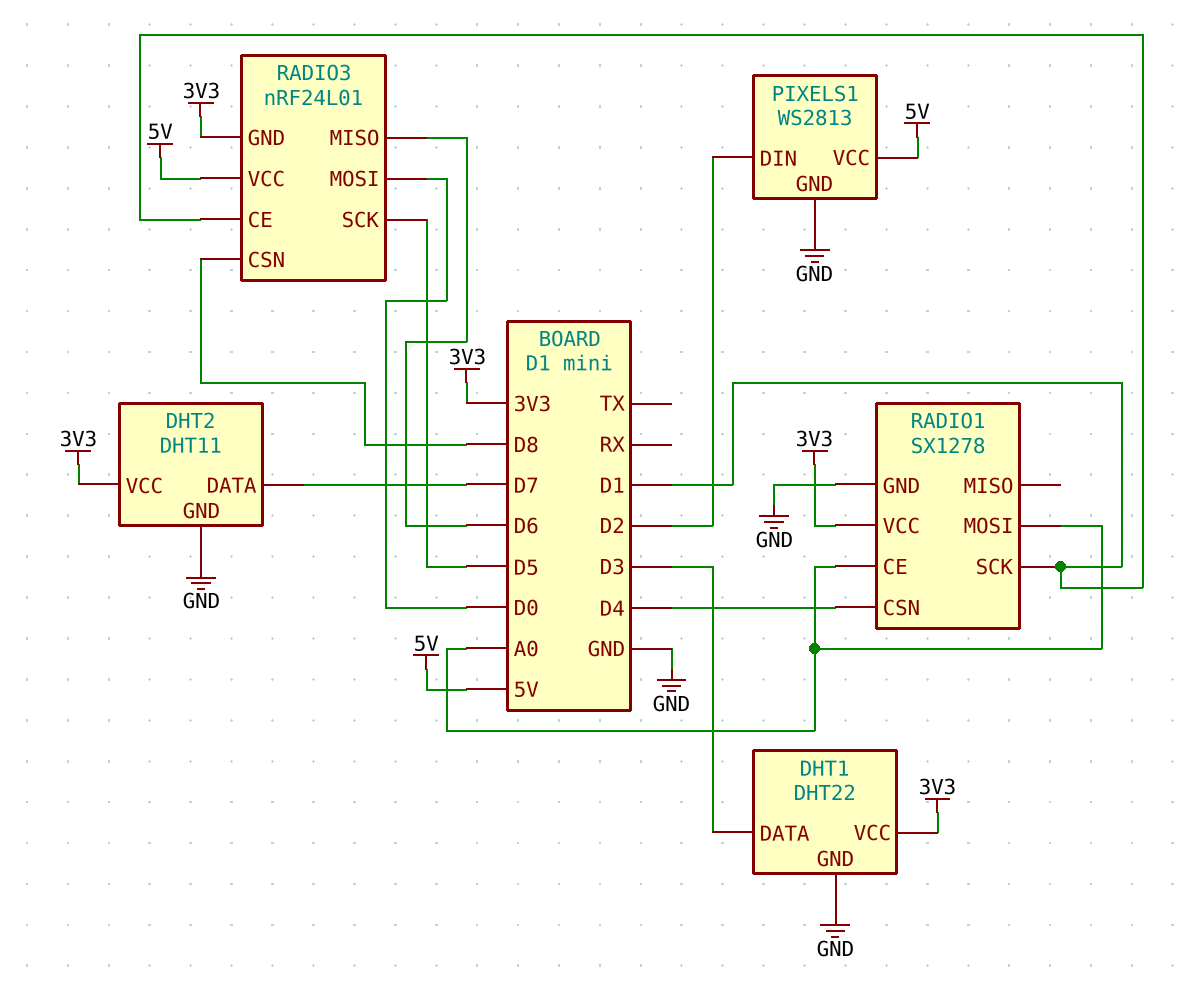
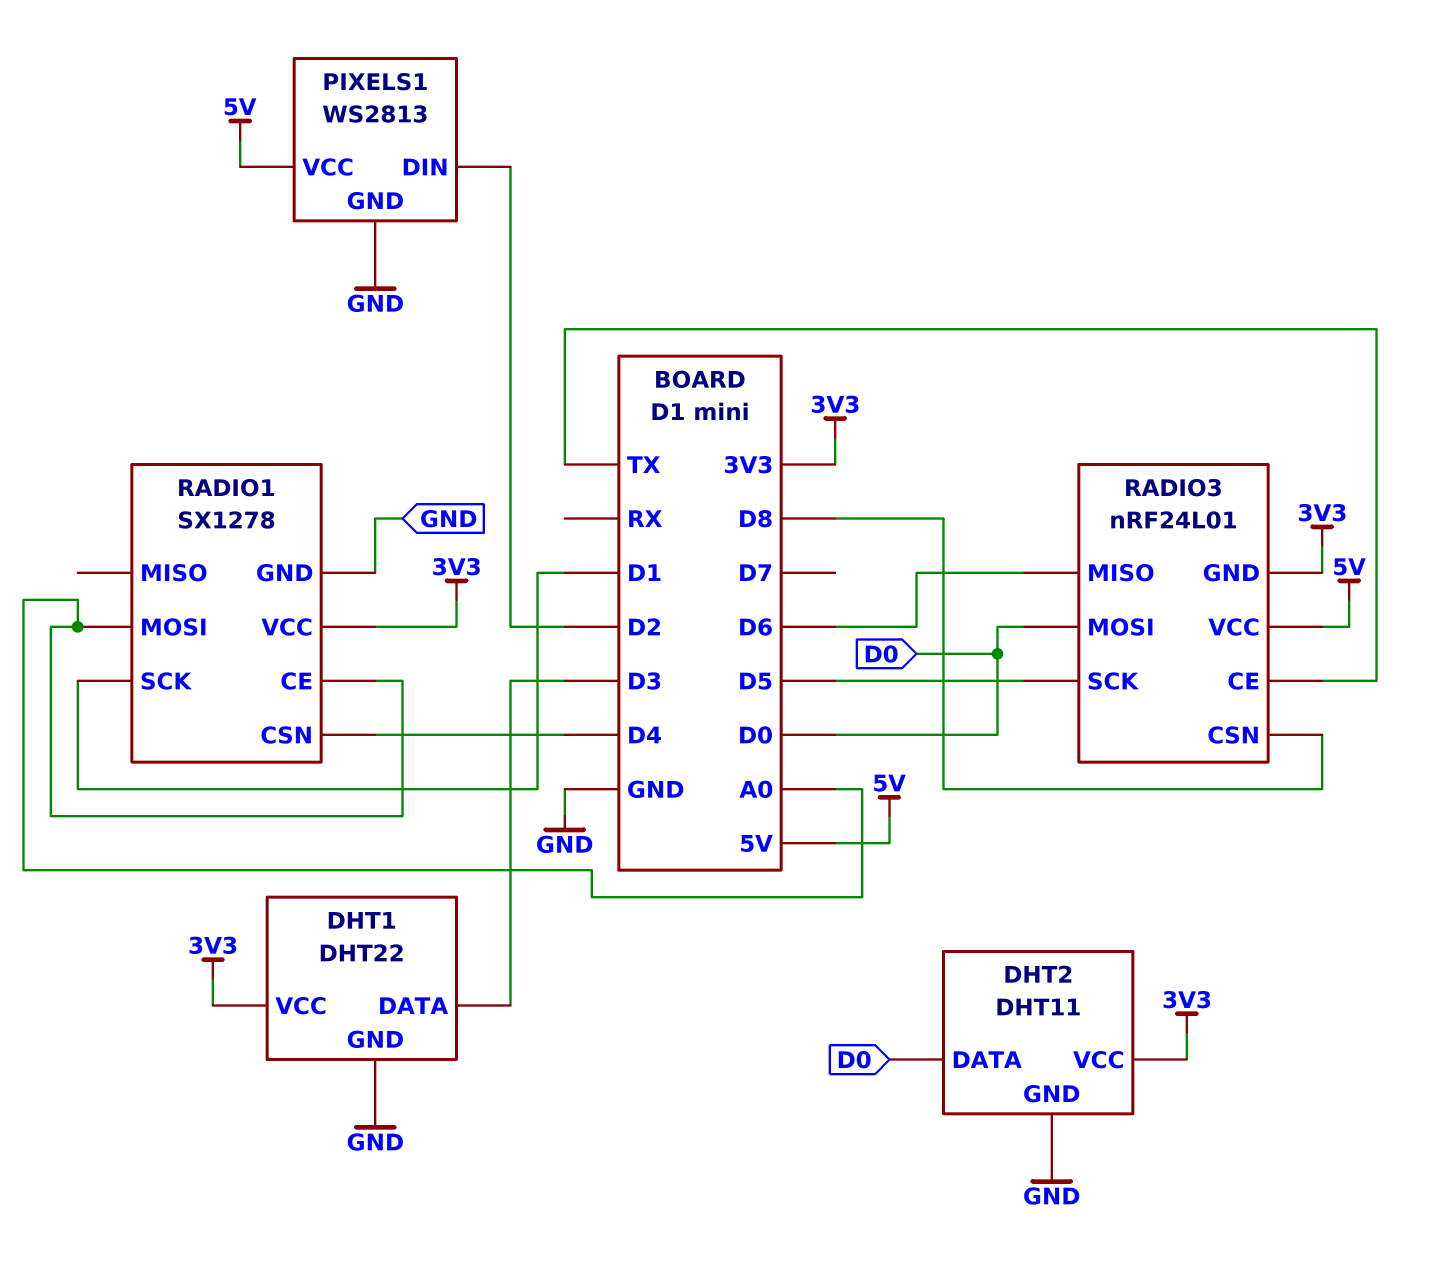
DHT2 pin DATA: D7 -> D0
RADIO3 pin CE: D1 -> TX

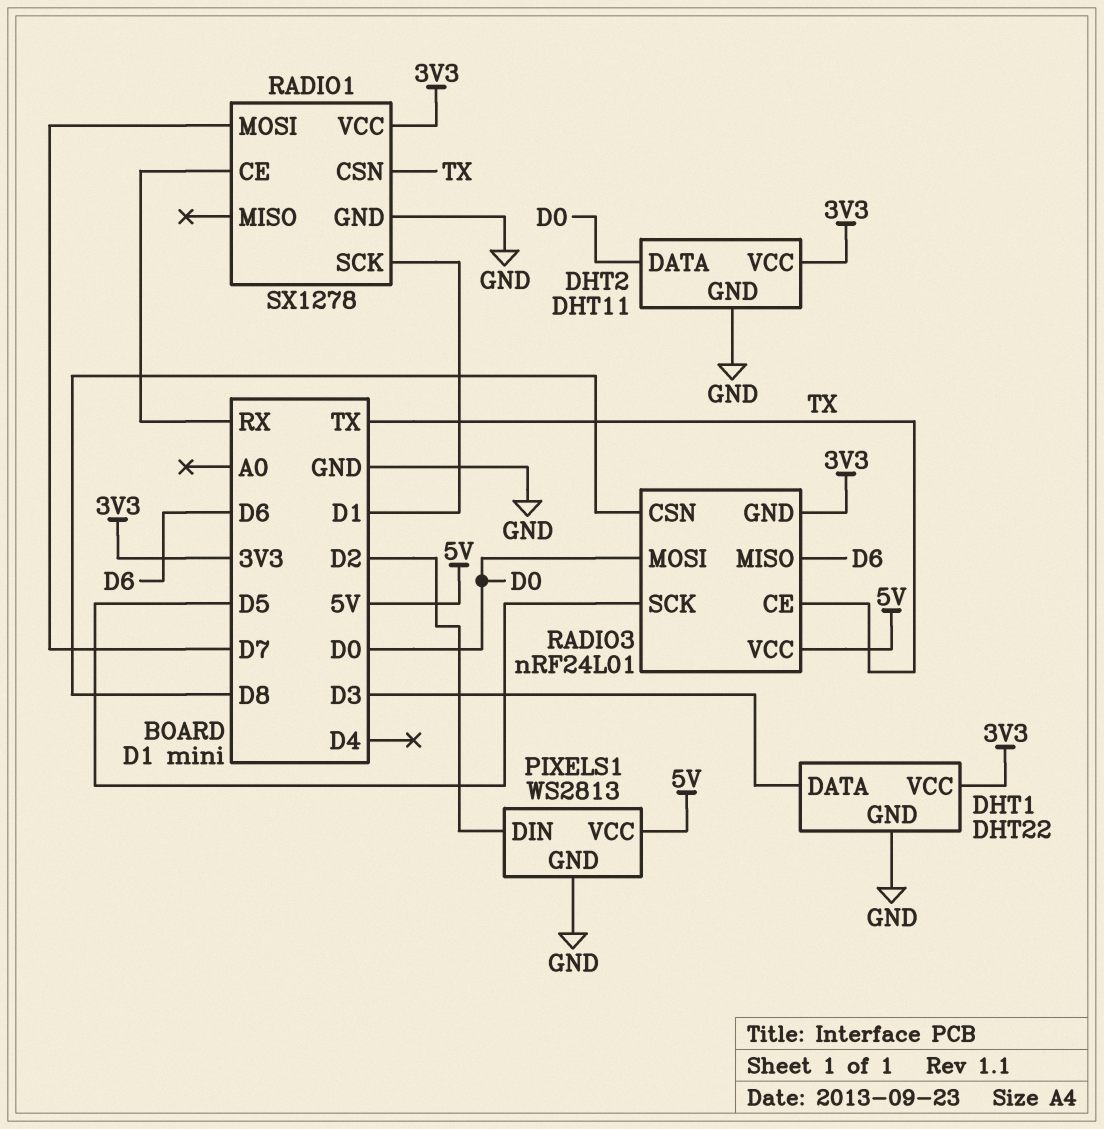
RADIO1 pin CE: A0 -> RX
RADIO1 pin CSN: D4 -> TX
RADIO1 pin MOSI: A0 -> D7

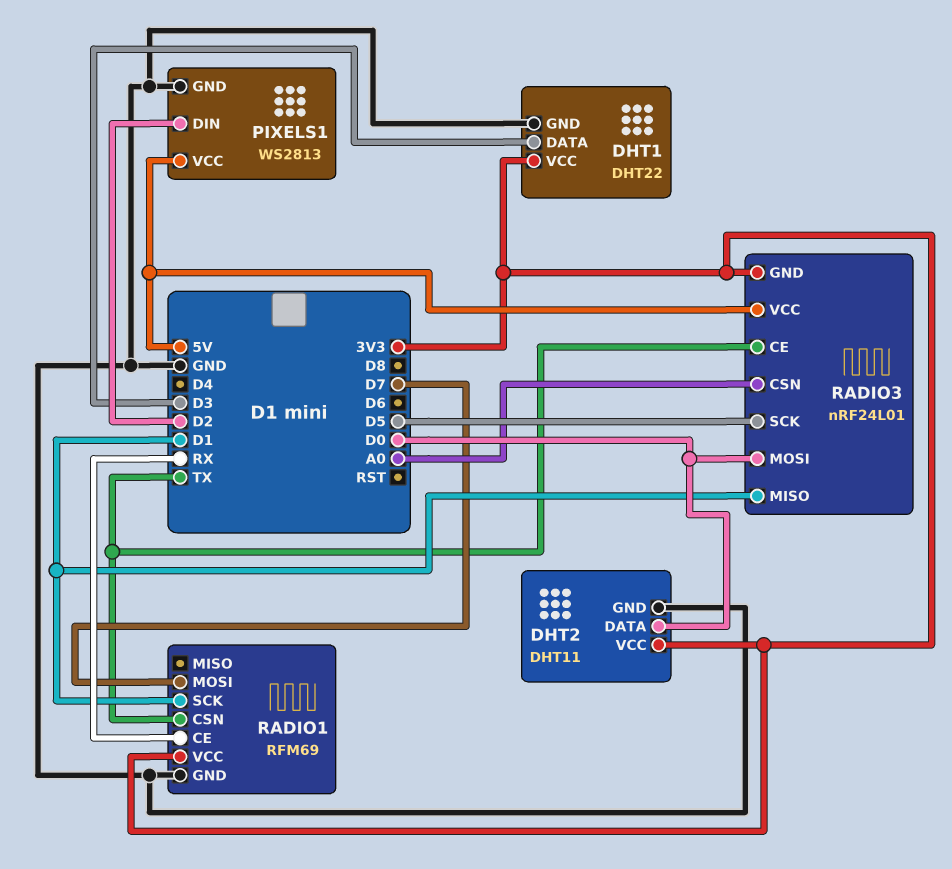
RADIO1: SX1278 -> RFM69
RADIO3 pin CSN: D8 -> A0
RADIO3 pin MISO: D6 -> D1

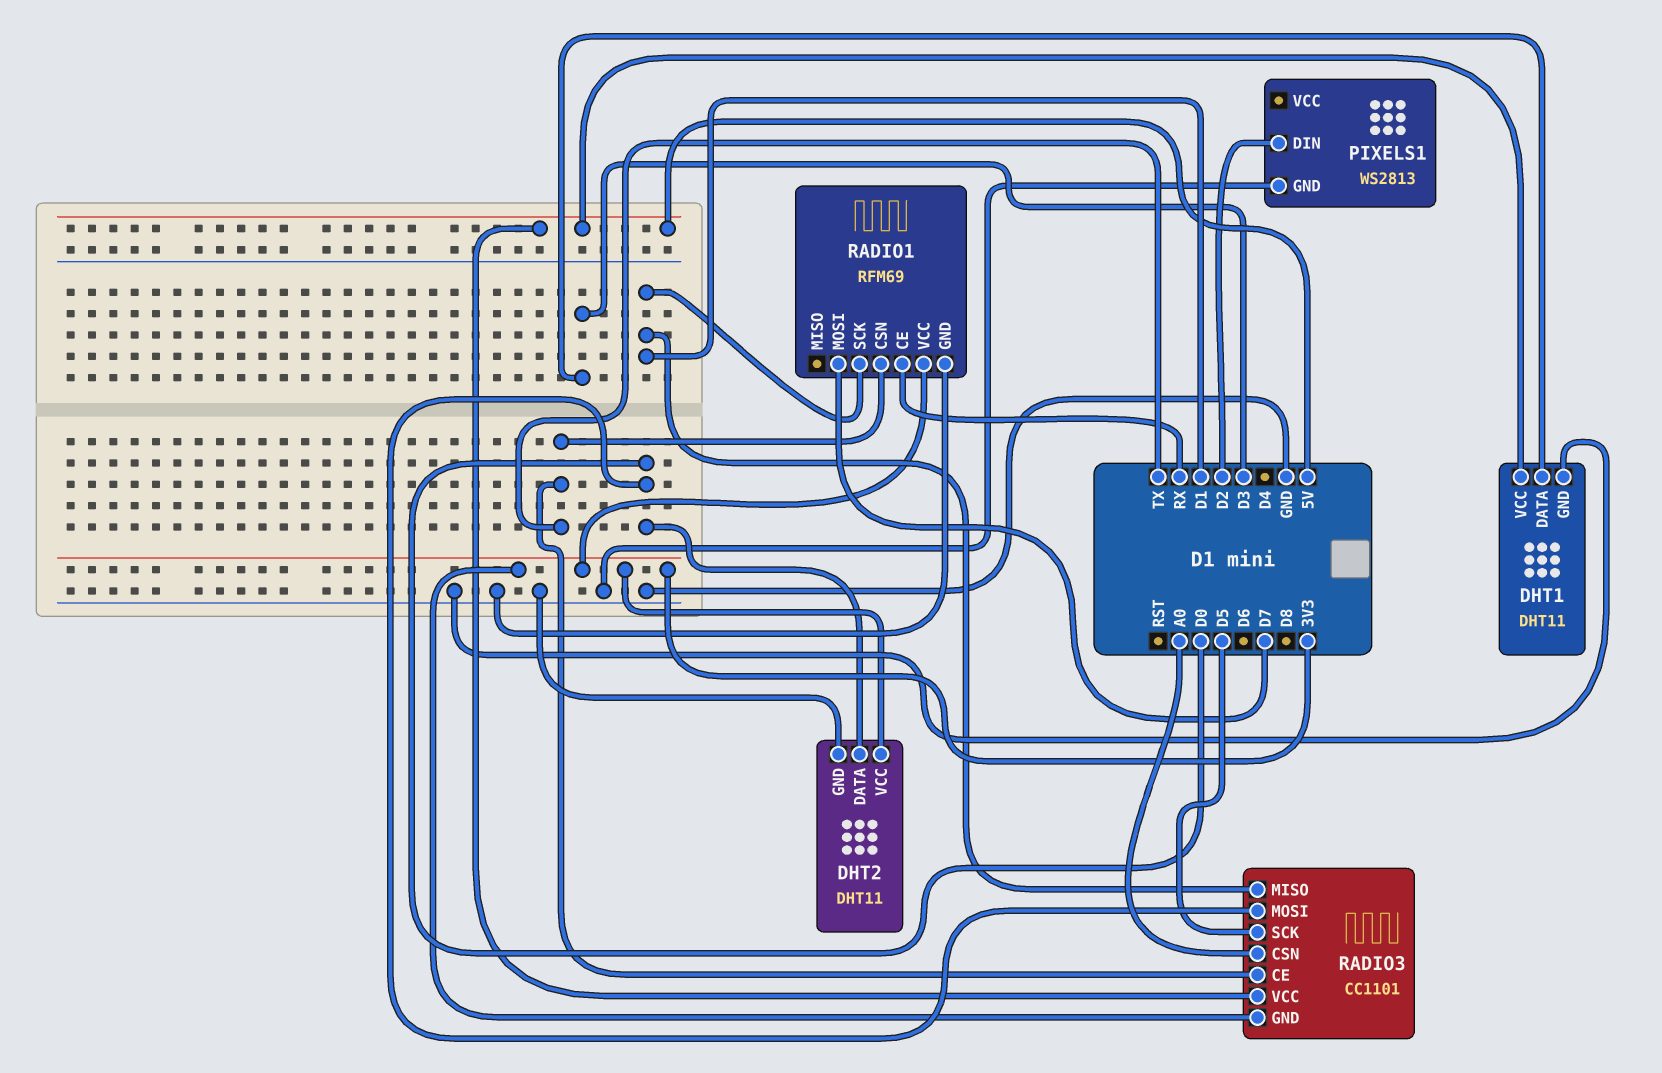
DHT1: DHT22 -> DHT11
DHT1 pin VCC: 3V3 -> 5V
PIXELS1 pin VCC: 5V -> none
RADIO3: nRF24L01 -> CC1101

